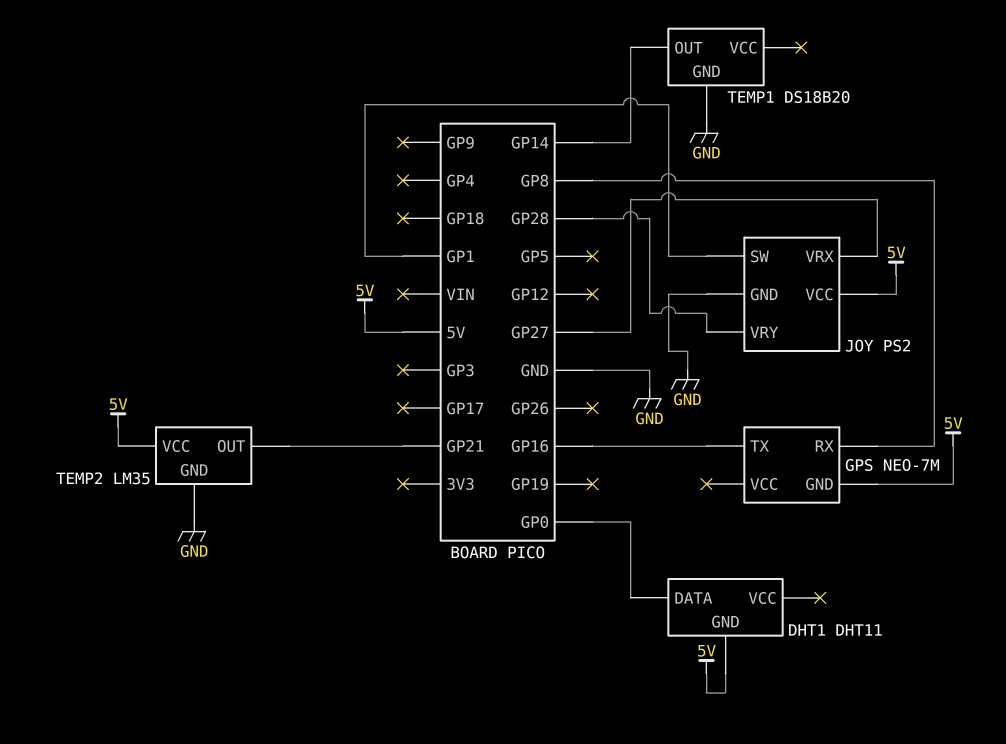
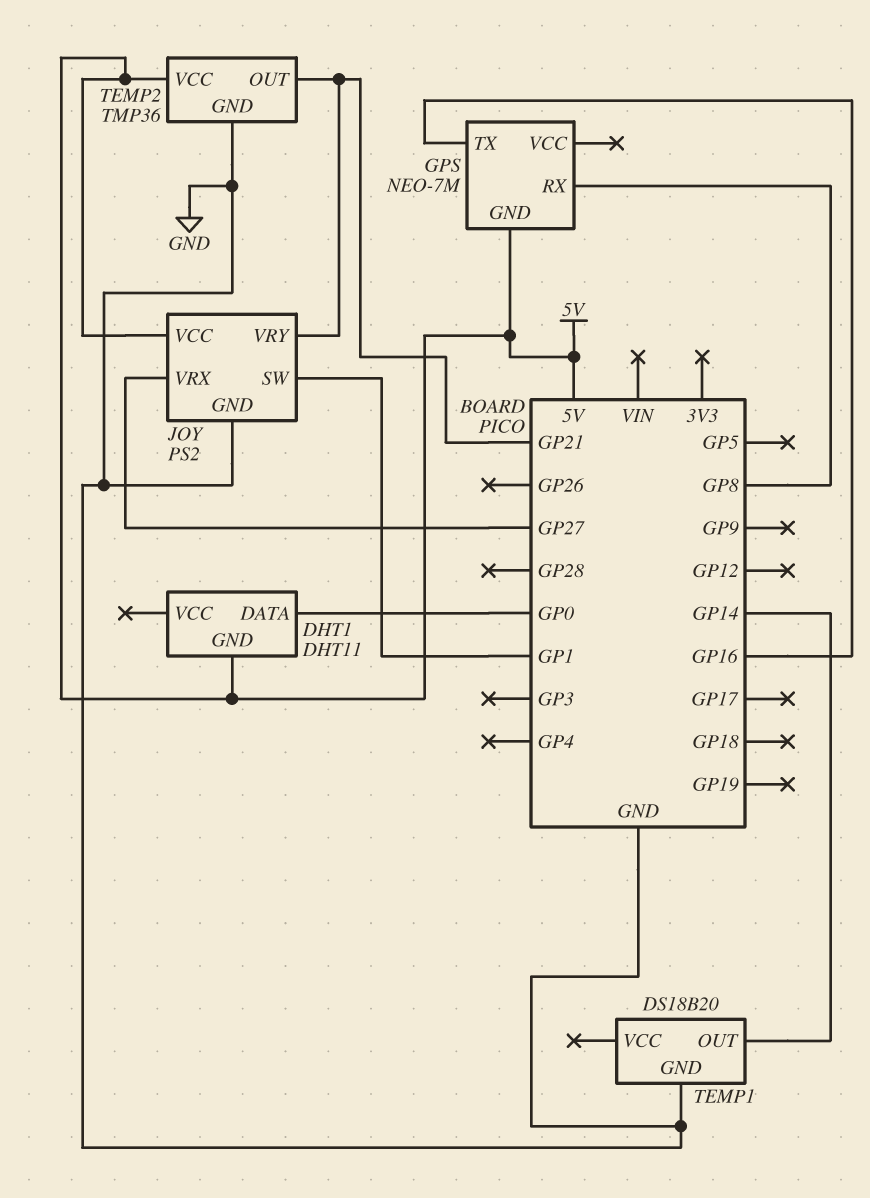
JOY pin VRY: GP28 -> GP21
TEMP2: LM35 -> TMP36

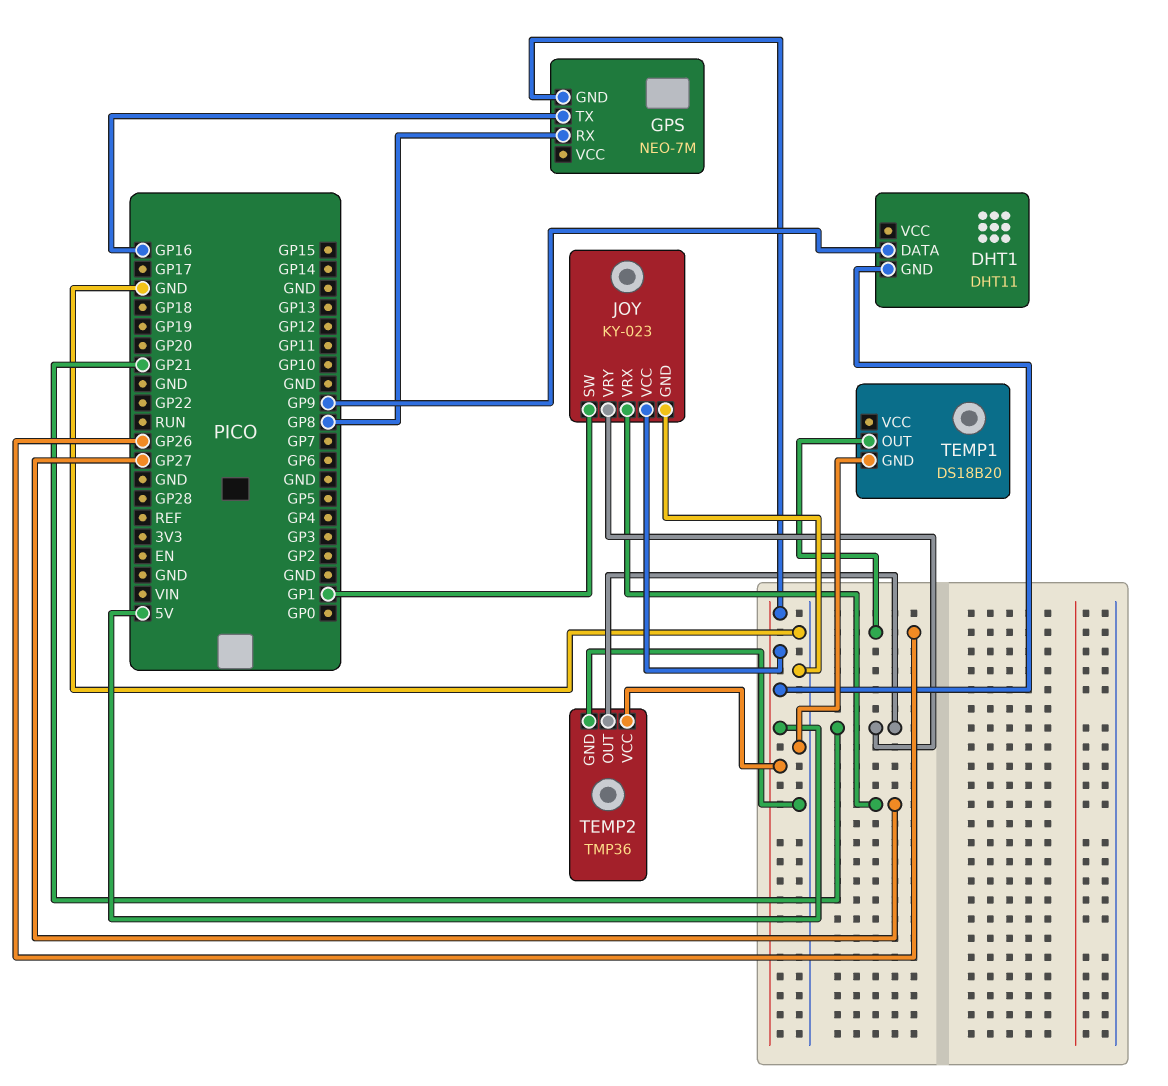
DHT1 pin DATA: GP0 -> GP9
JOY: PS2 -> KY-023
TEMP1 pin OUT: GP14 -> GP26

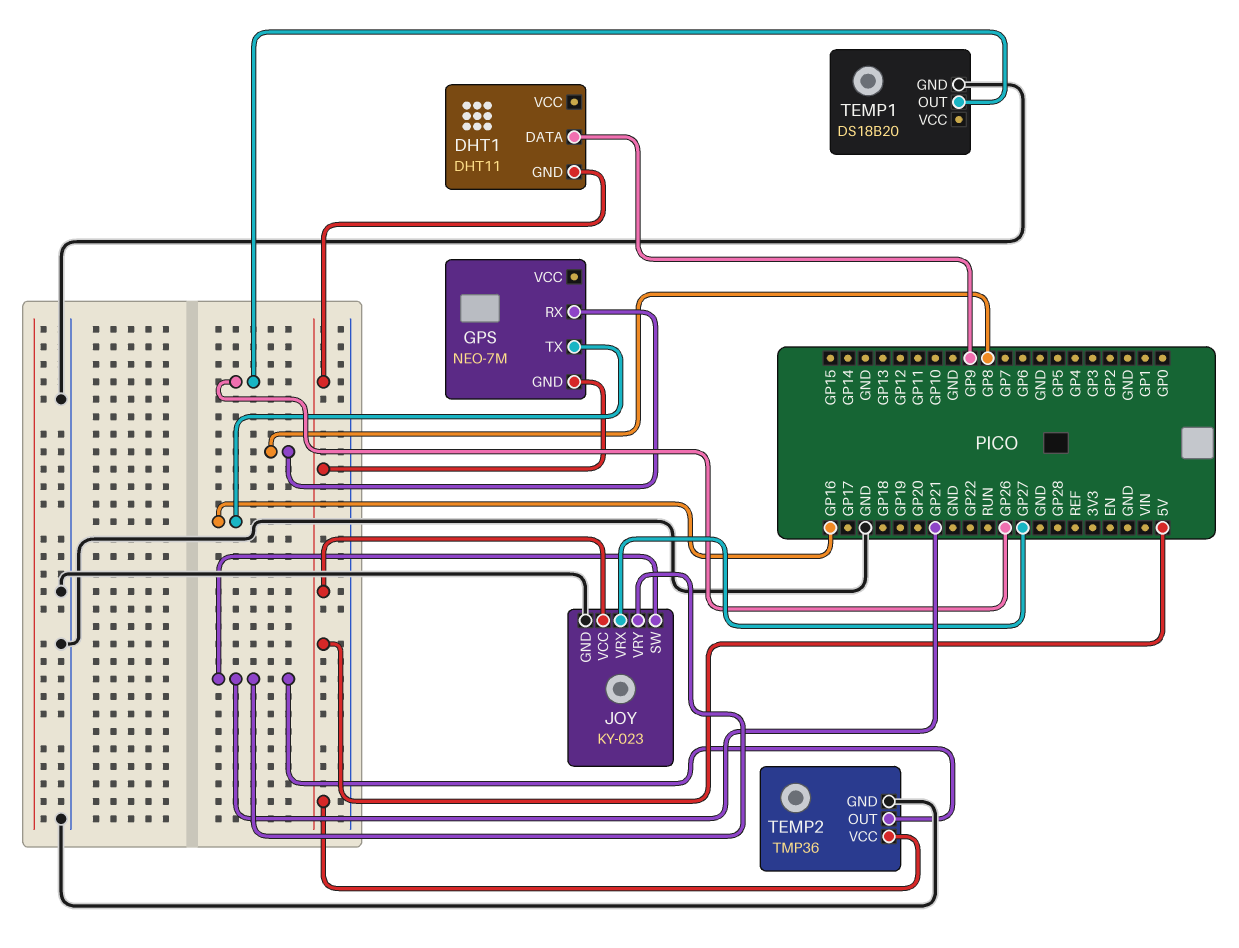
JOY pin SW: GP1 -> GP21

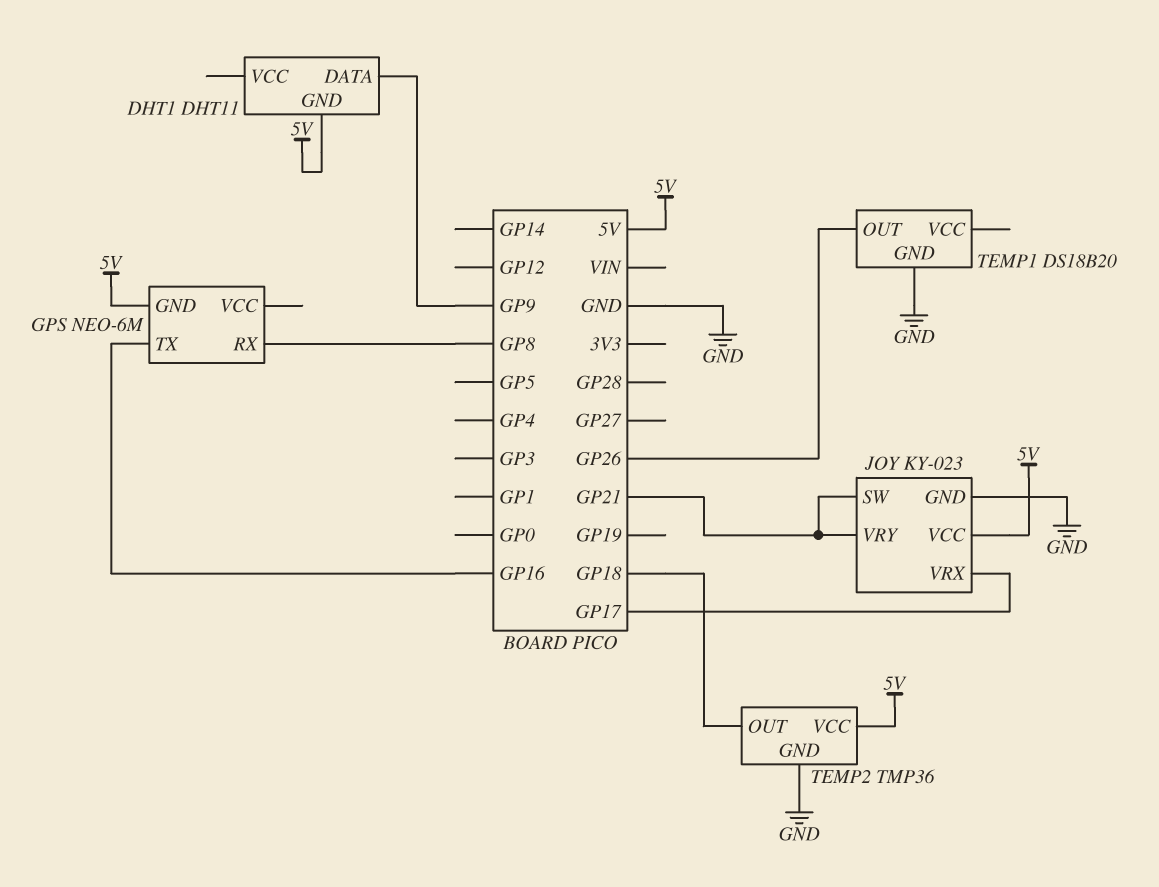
GPS: NEO-7M -> NEO-6M
JOY pin VRX: GP27 -> GP17
TEMP2 pin OUT: GP21 -> GP18

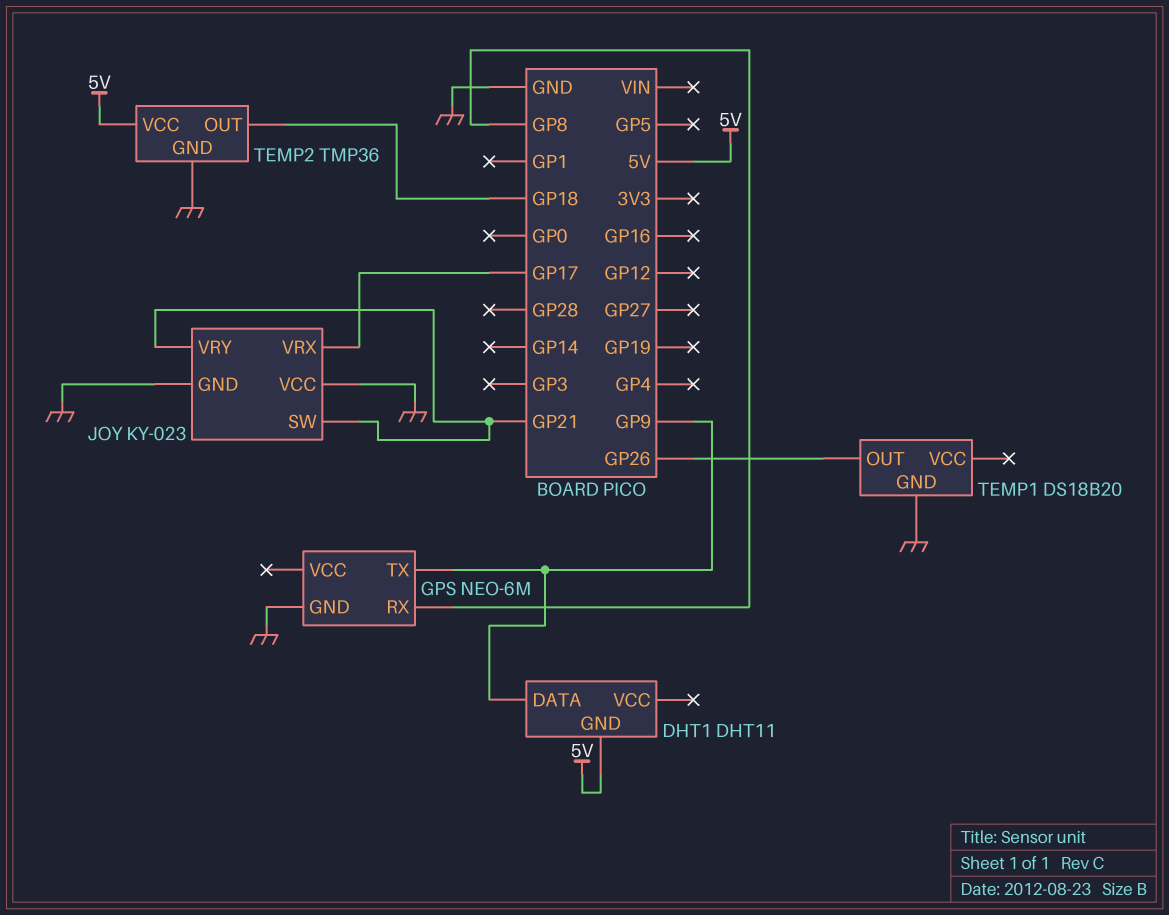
GPS pin GND: 5V -> GND
GPS pin TX: GP16 -> GP9
JOY pin VCC: 5V -> GND

